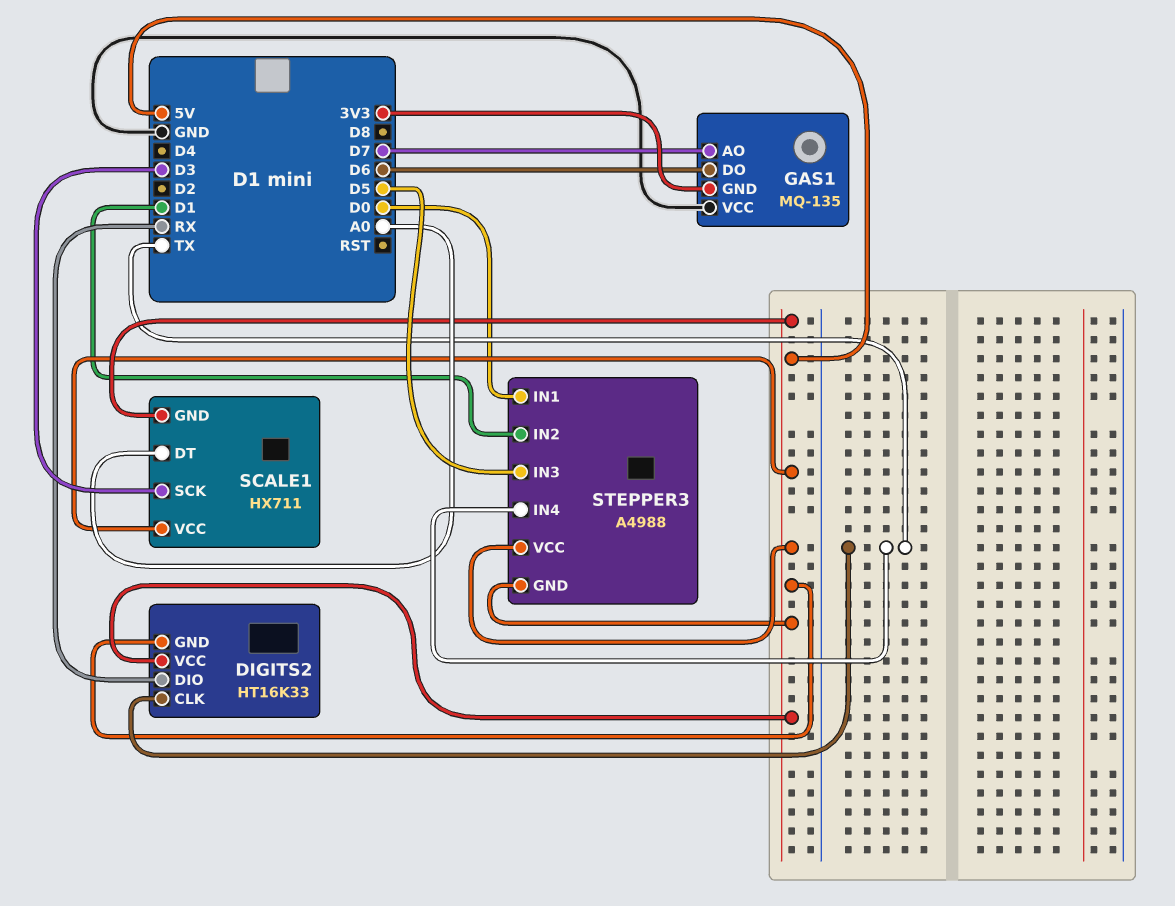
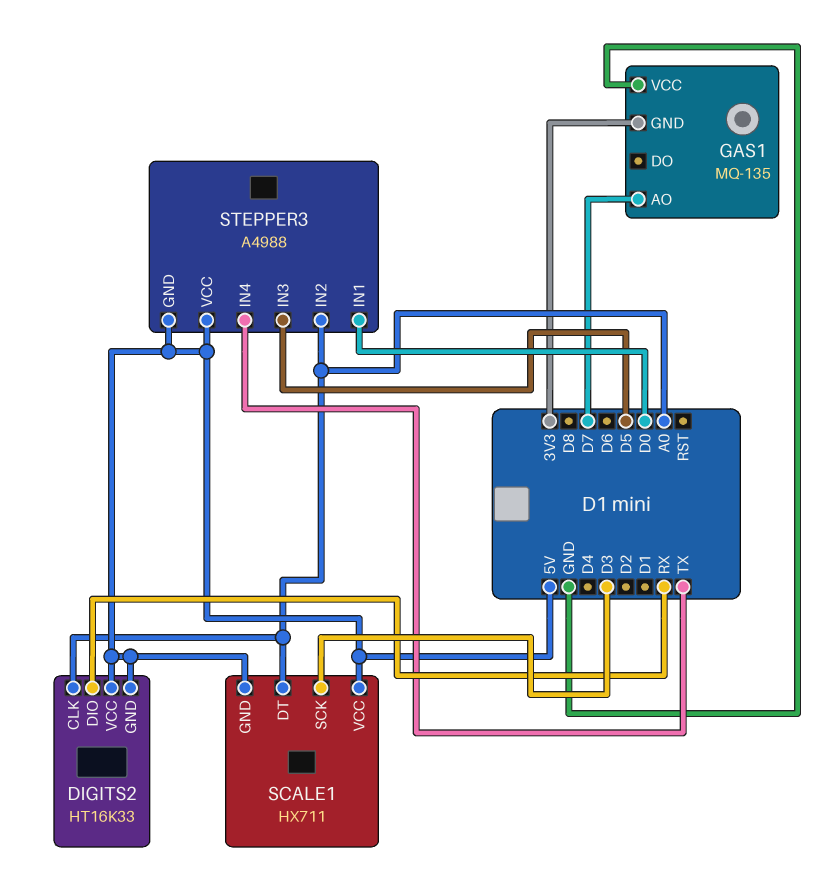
DIGITS2 pin CLK: TX -> A0
GAS1 pin DO: D6 -> none
STEPPER3 pin IN2: D1 -> A0

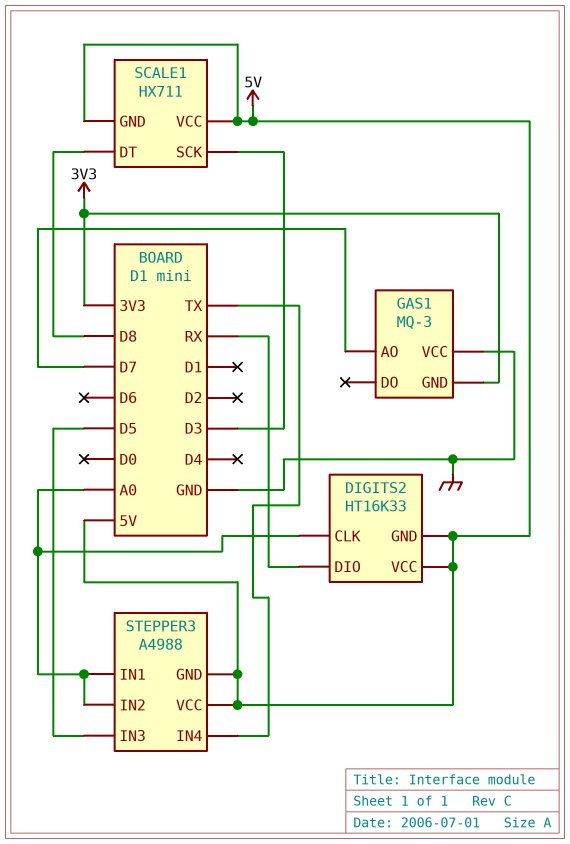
GAS1: MQ-135 -> MQ-3
SCALE1 pin DT: A0 -> D8
STEPPER3 pin IN1: D0 -> A0

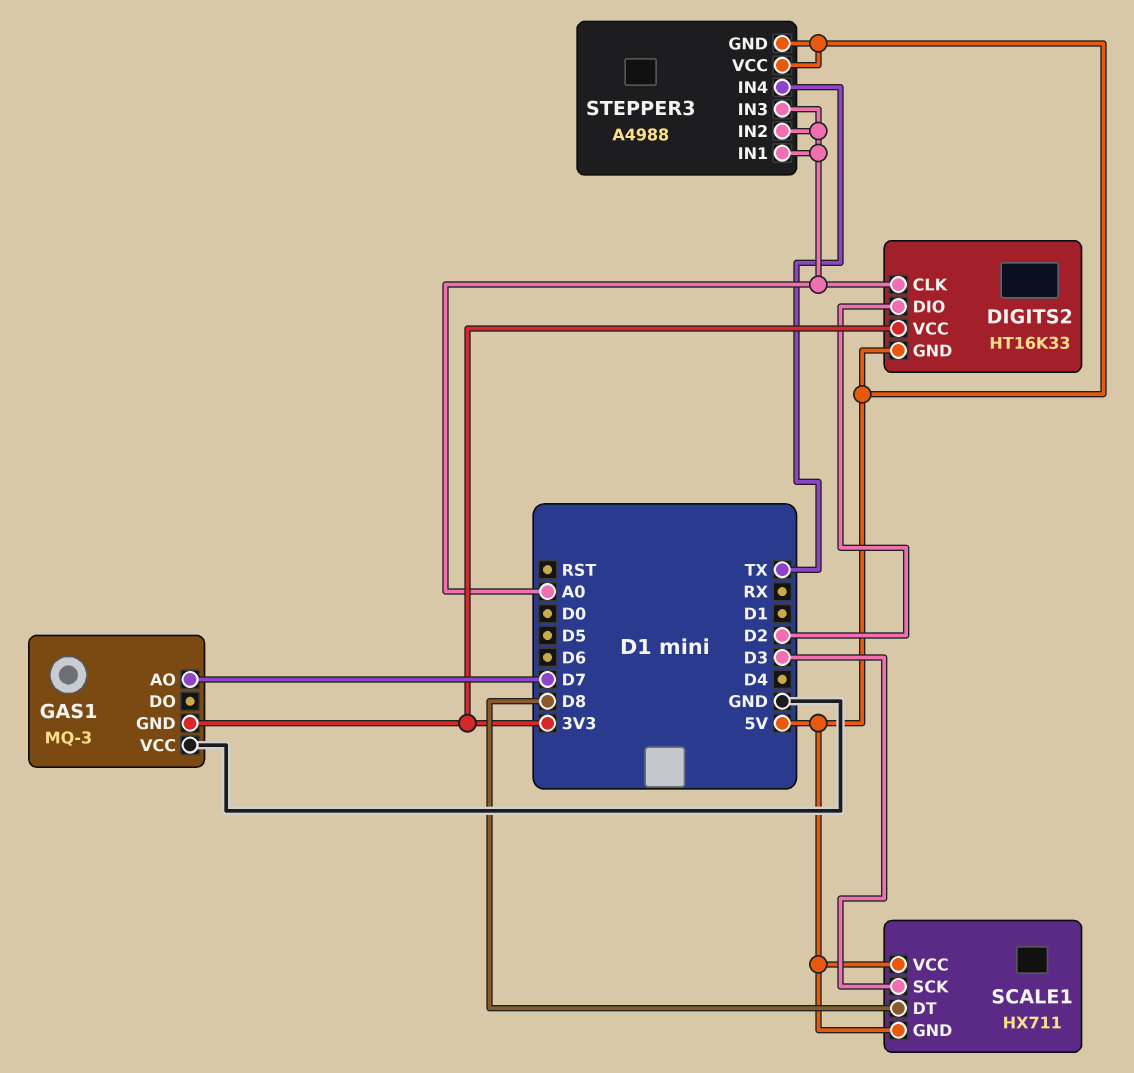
DIGITS2 pin DIO: RX -> D2
DIGITS2 pin VCC: 5V -> 3V3
STEPPER3 pin IN3: D5 -> A0

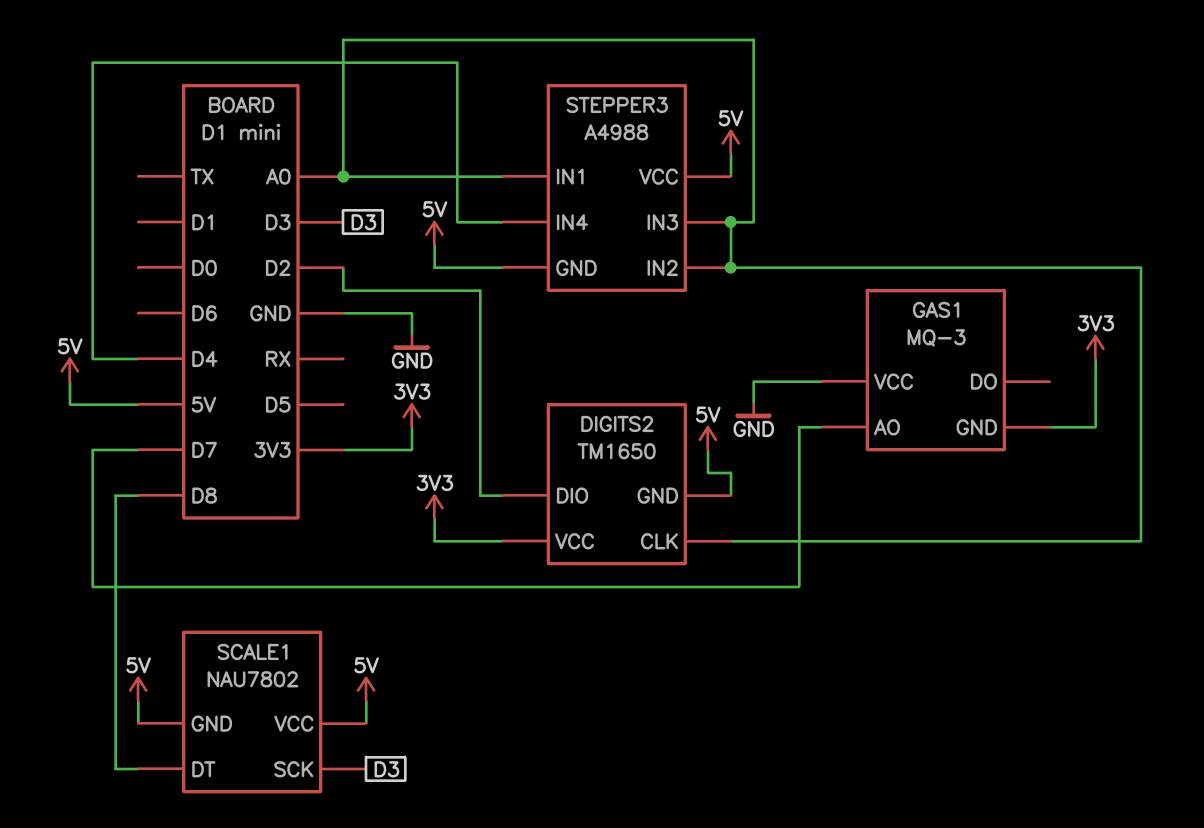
DIGITS2: HT16K33 -> TM1650
SCALE1: HX711 -> NAU7802
STEPPER3 pin IN4: TX -> D4

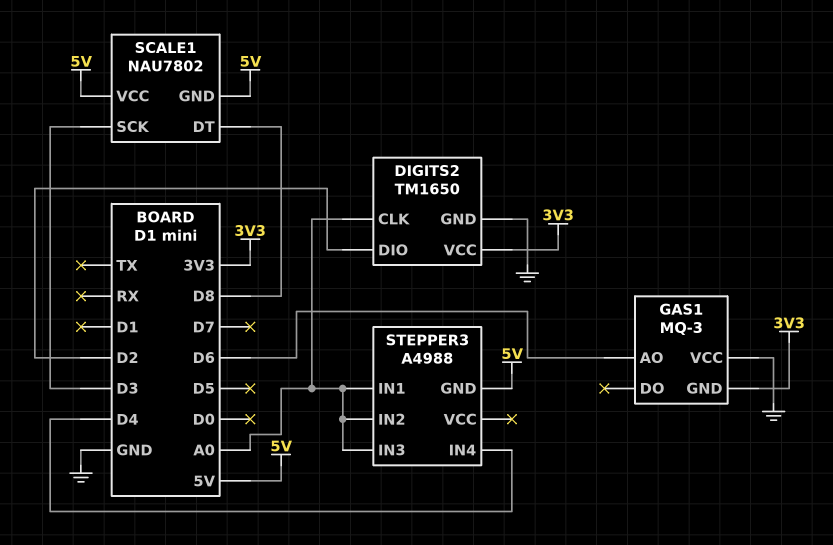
DIGITS2 pin GND: 5V -> GND
GAS1 pin AO: D7 -> D6
STEPPER3 pin VCC: 5V -> none

